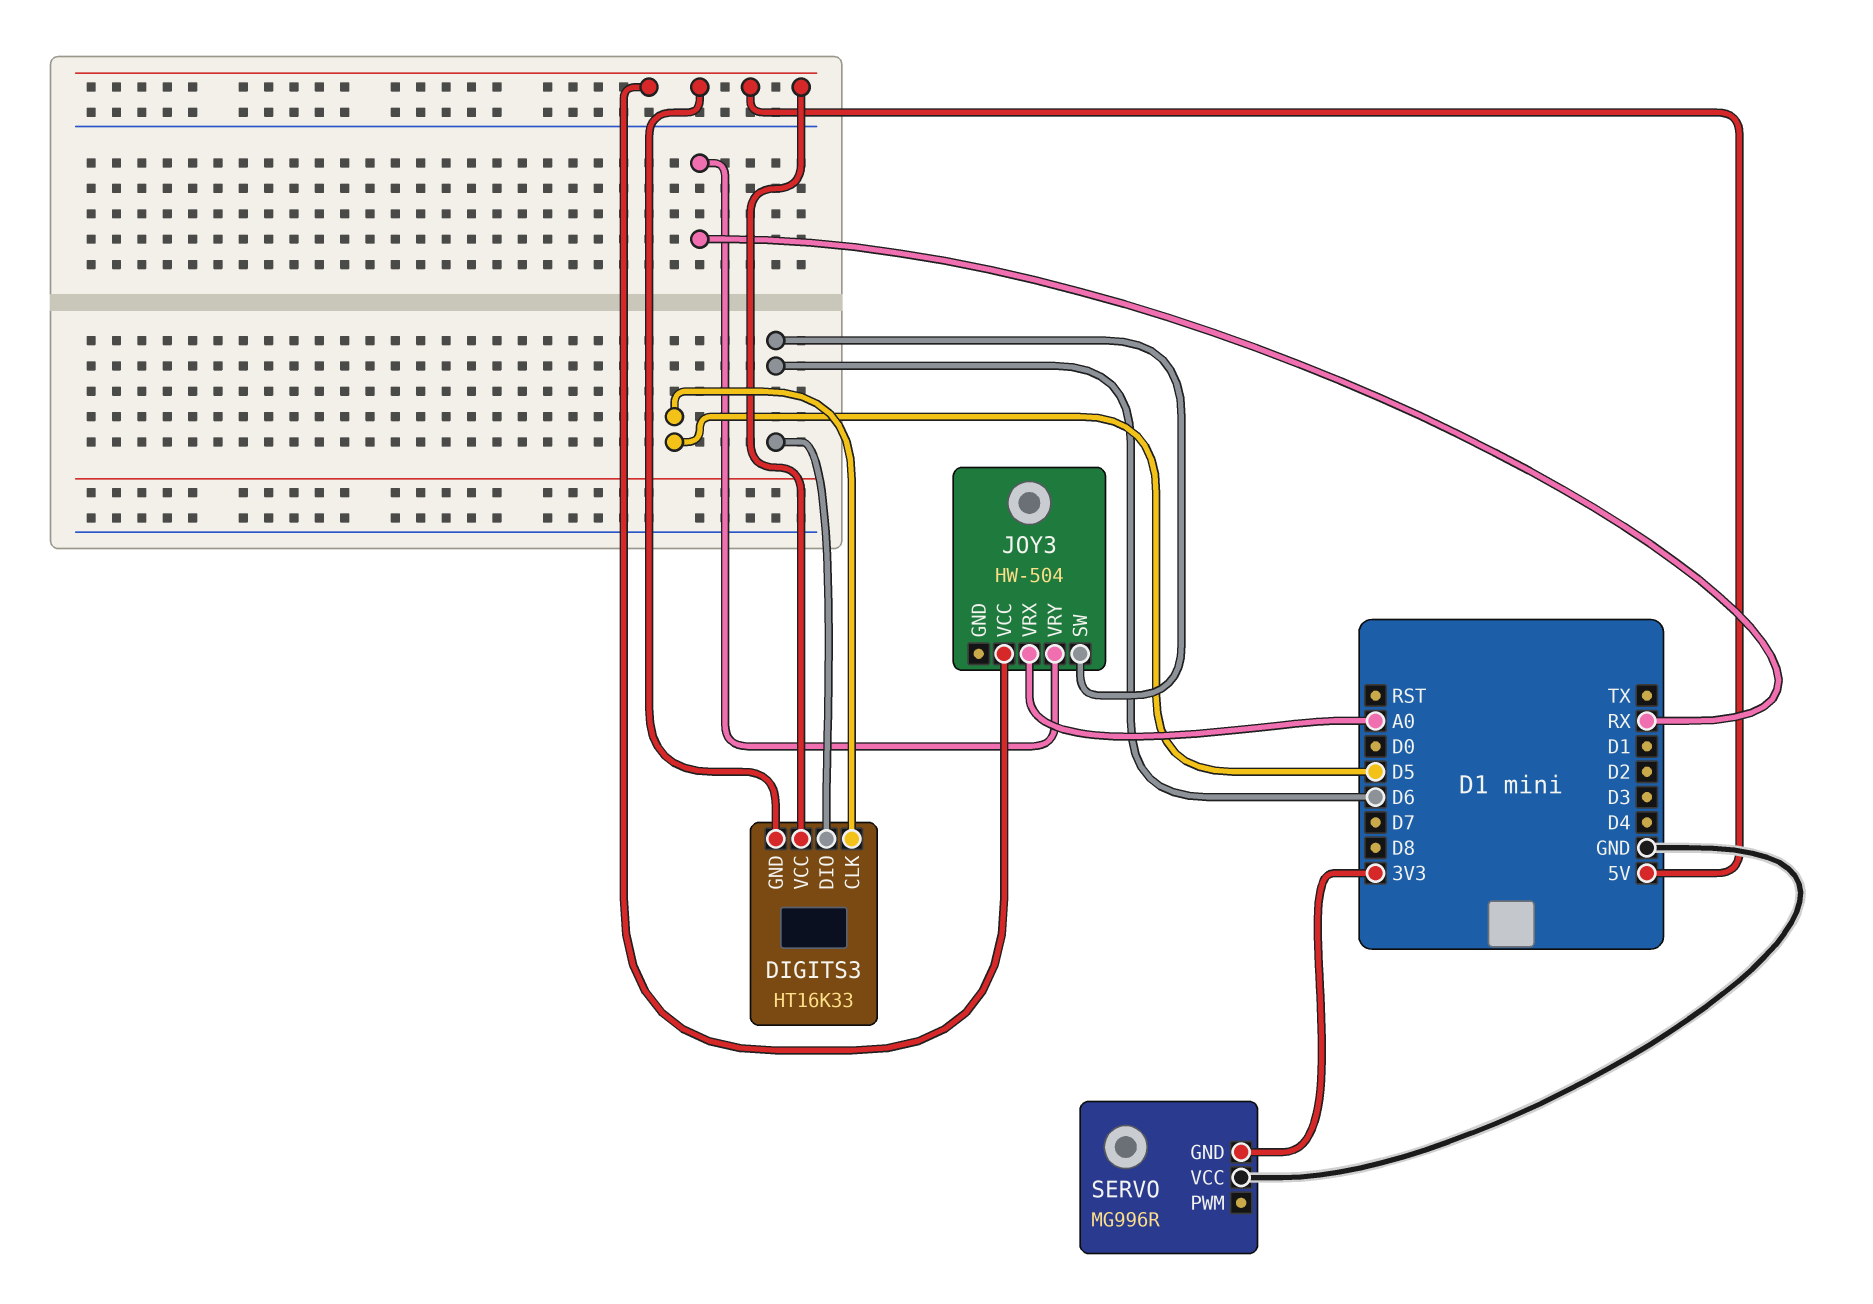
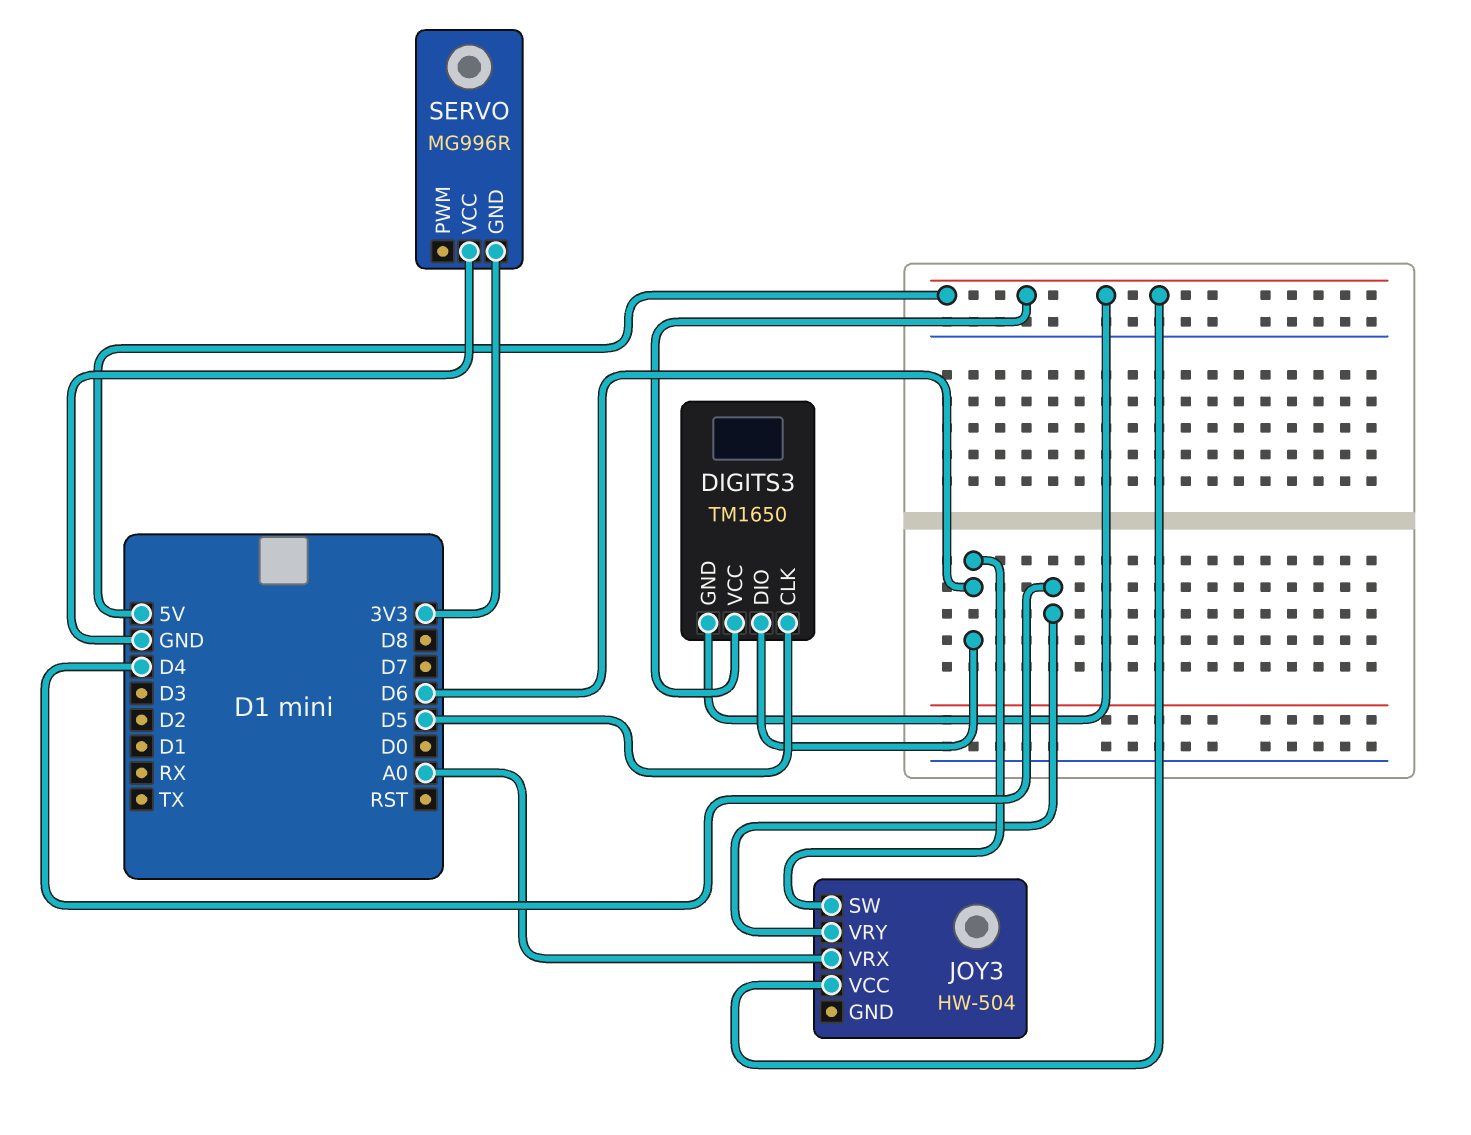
DIGITS3: HT16K33 -> TM1650
JOY3 pin VRY: RX -> D4

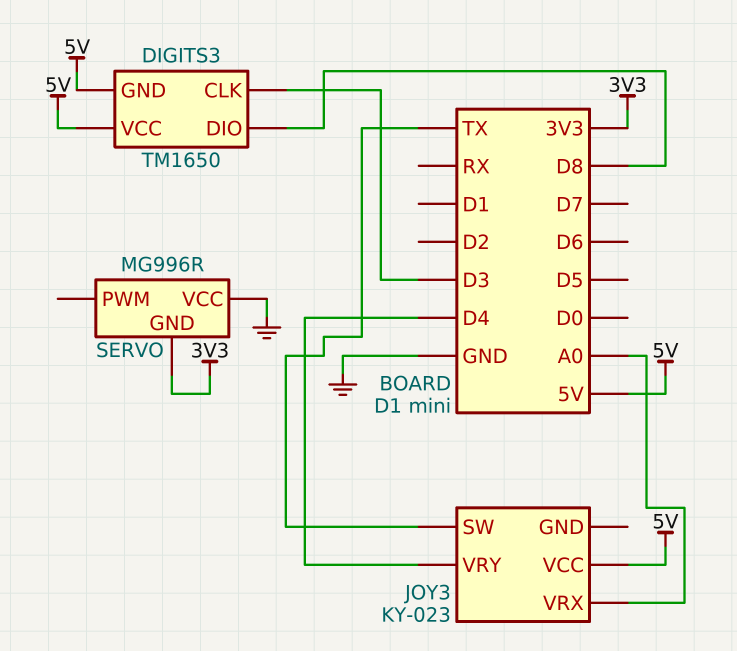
DIGITS3 pin CLK: D5 -> D3
DIGITS3 pin DIO: D6 -> D8
JOY3: HW-504 -> KY-023
JOY3 pin SW: D6 -> TX

